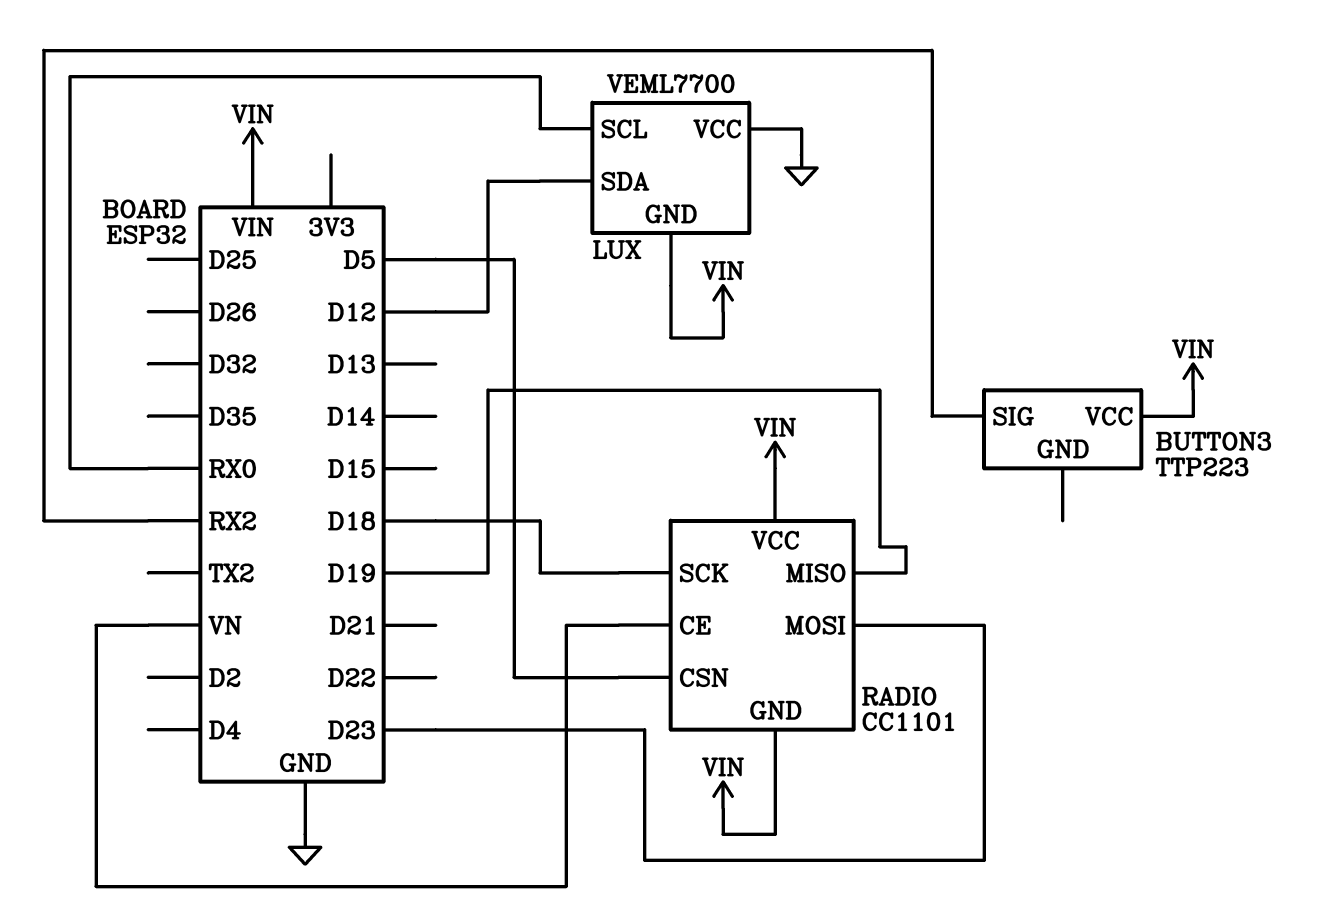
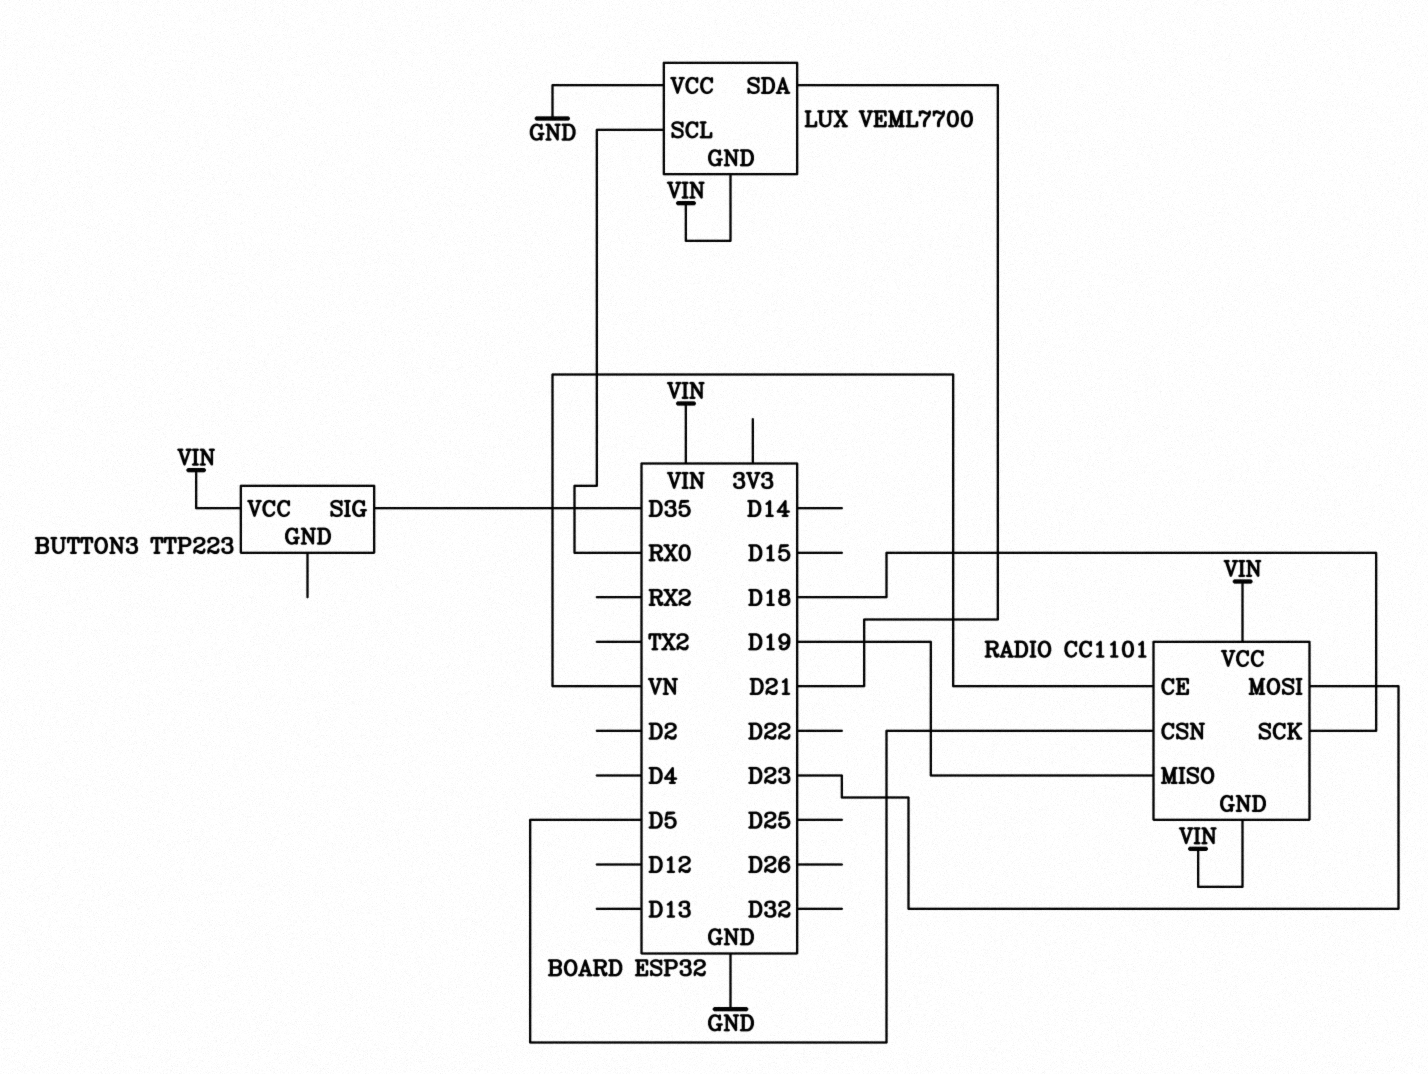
BUTTON3 pin SIG: RX2 -> D35
LUX pin SDA: D12 -> D21

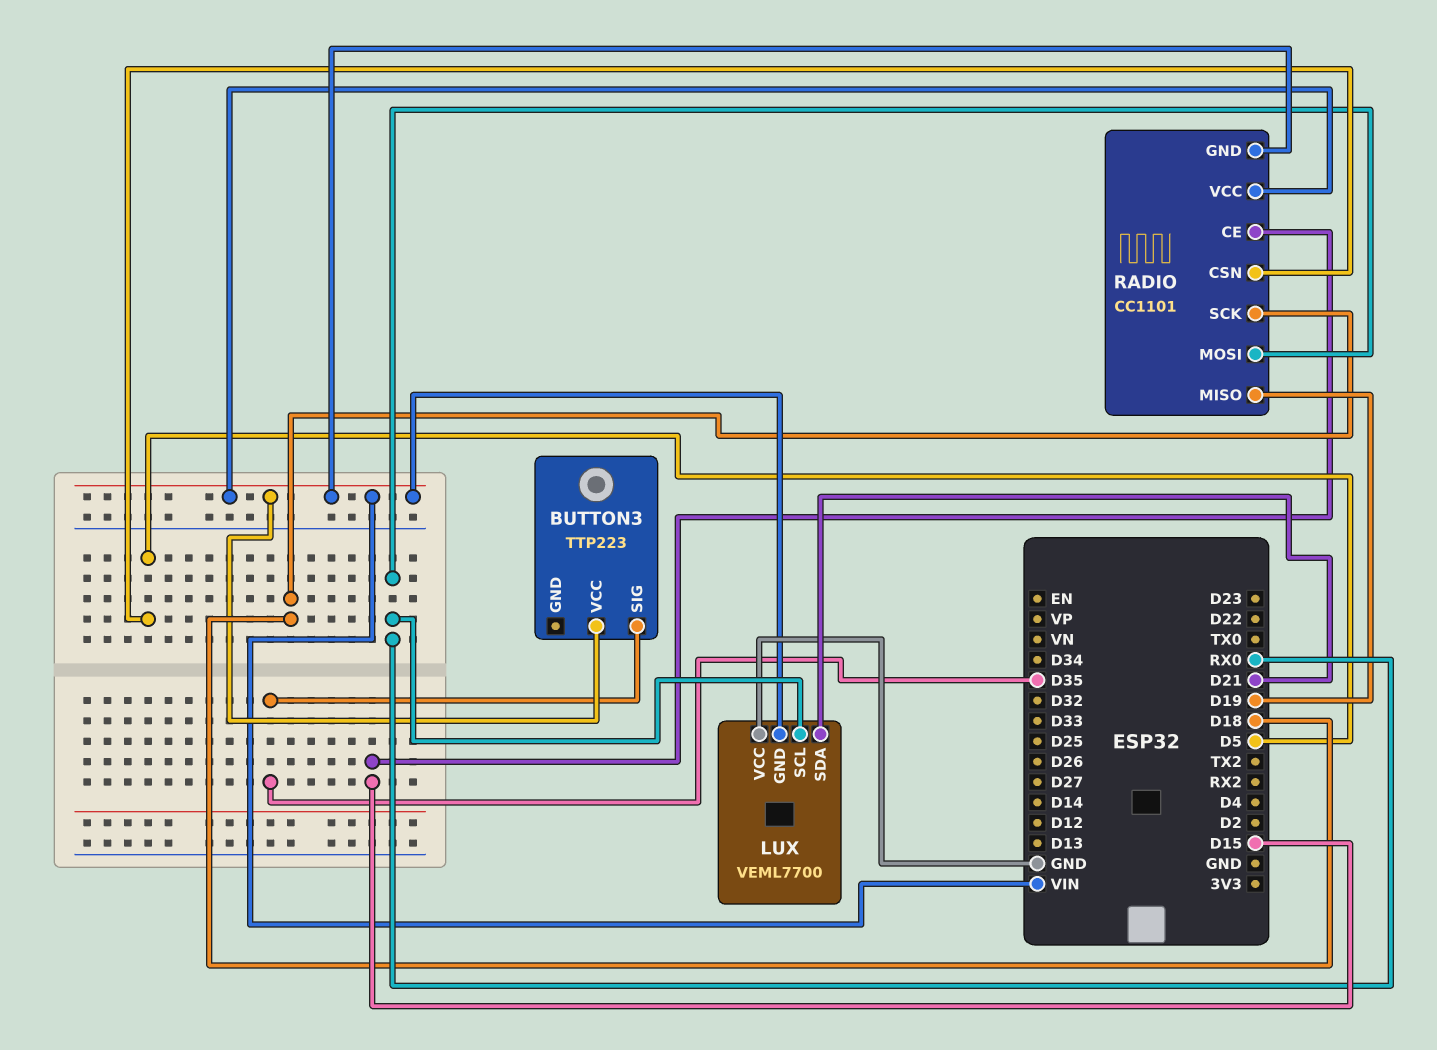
RADIO pin CE: VN -> D15
RADIO pin MOSI: D23 -> RX0

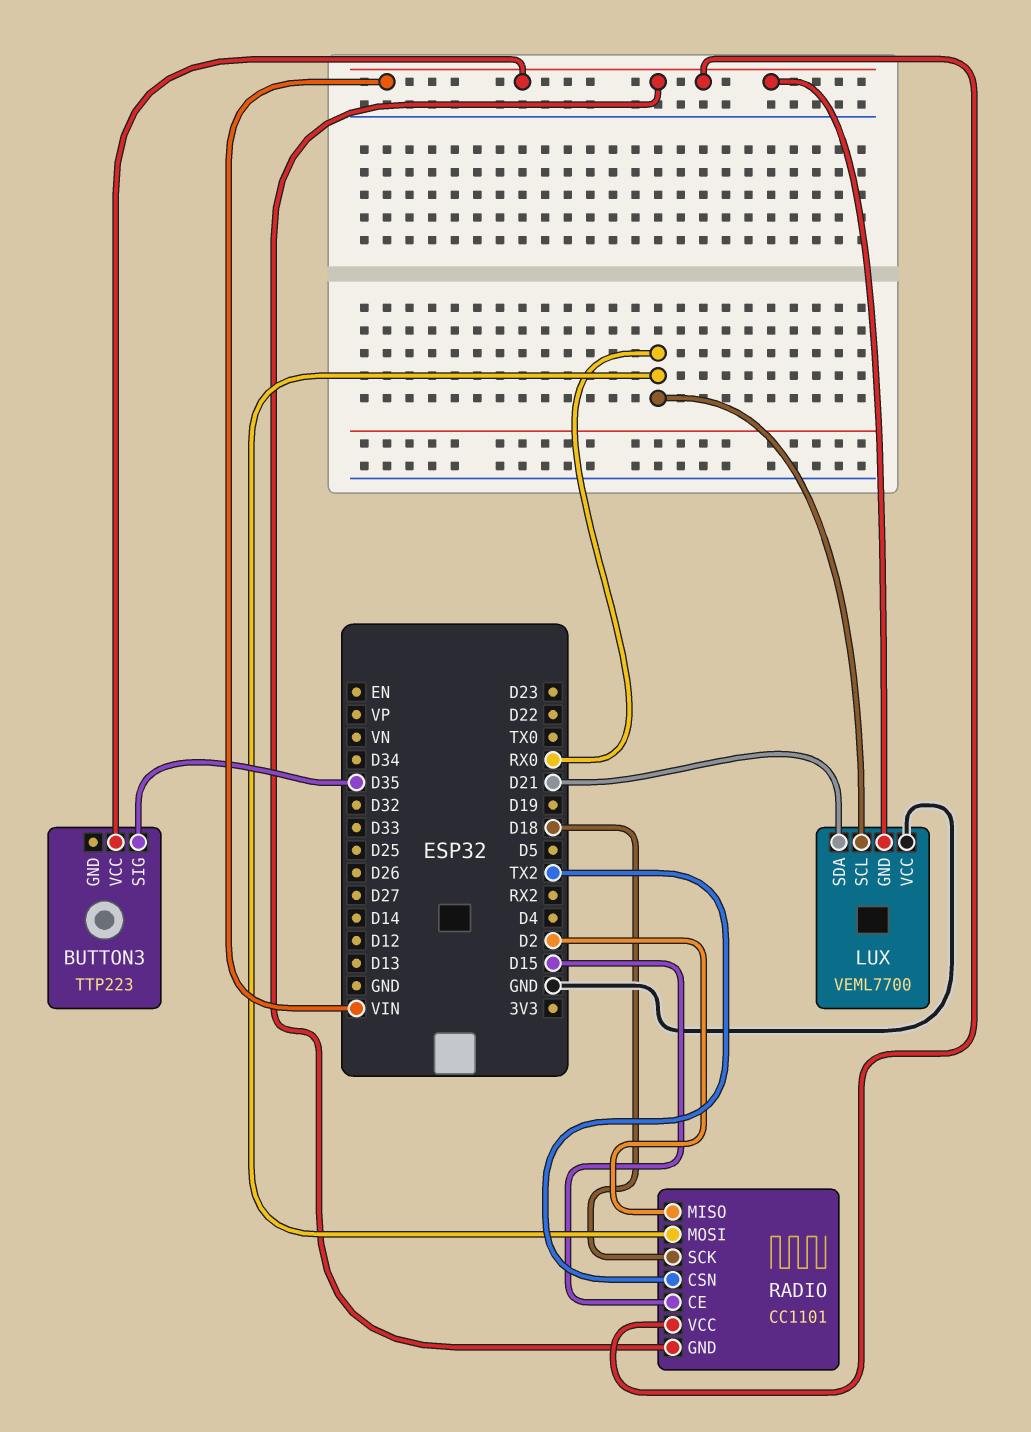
RADIO pin CSN: D5 -> TX2
RADIO pin MISO: D19 -> D2

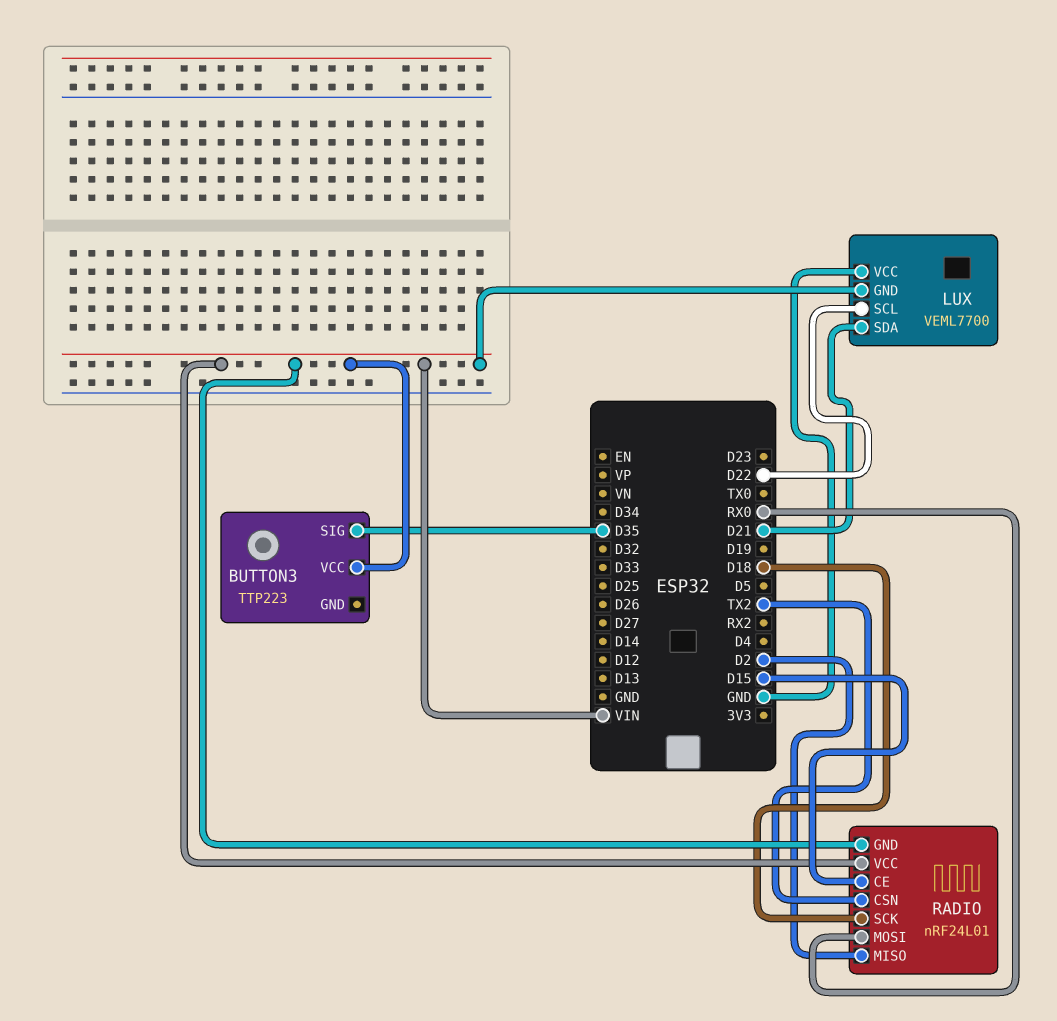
LUX pin SCL: RX0 -> D22
RADIO: CC1101 -> nRF24L01

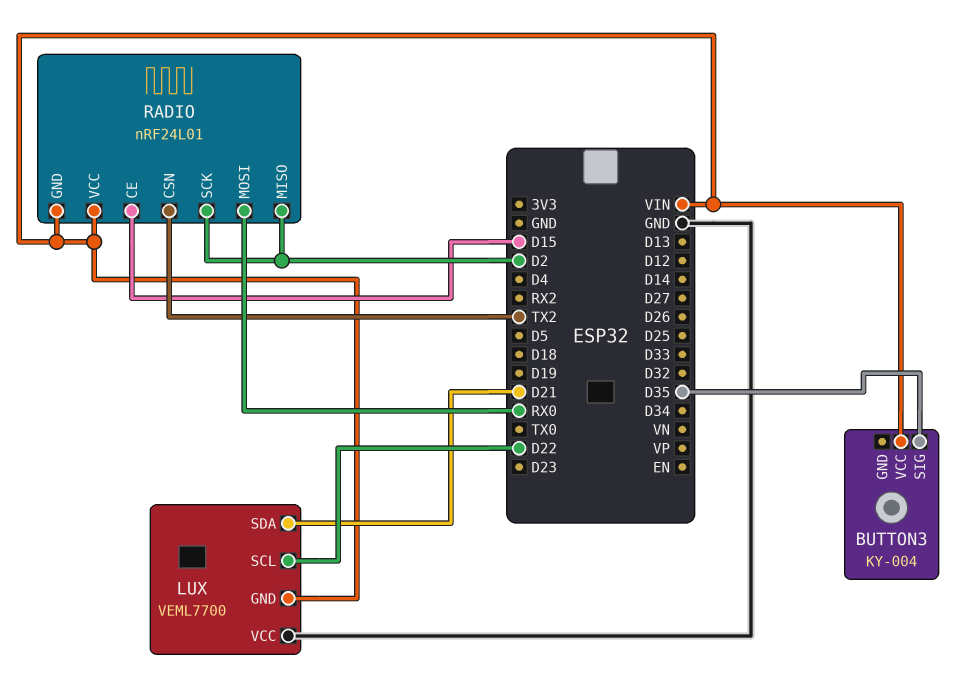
BUTTON3: TTP223 -> KY-004
RADIO pin SCK: D18 -> D2

